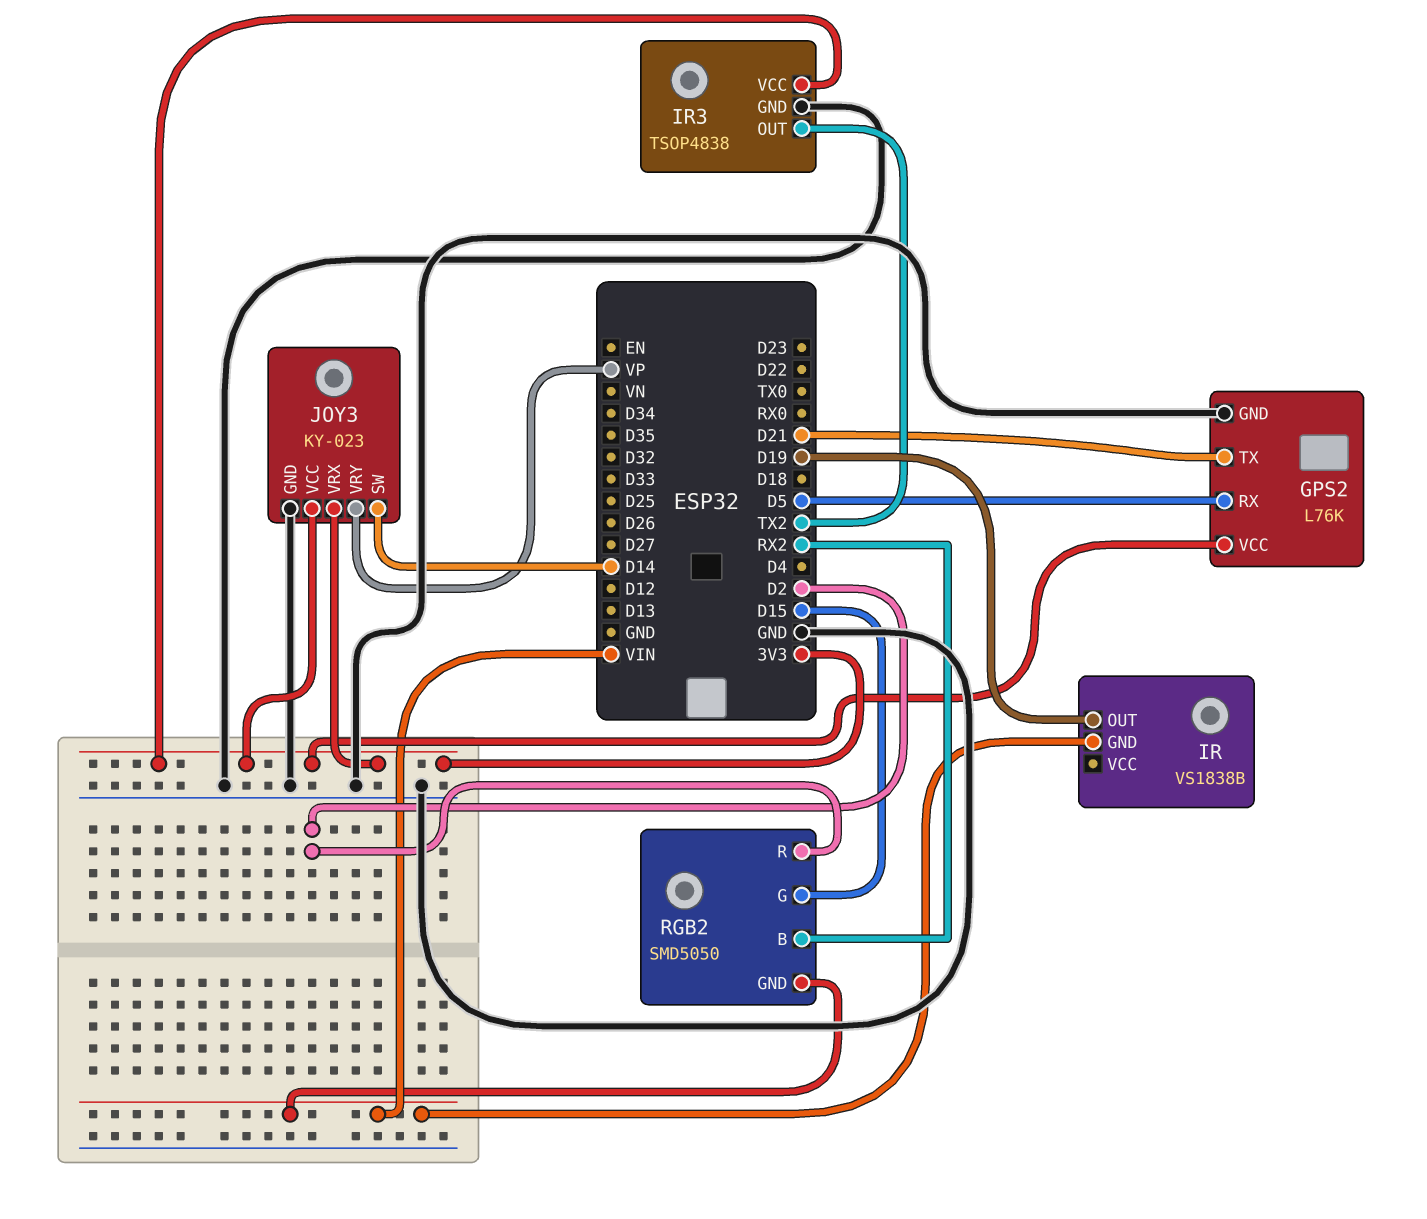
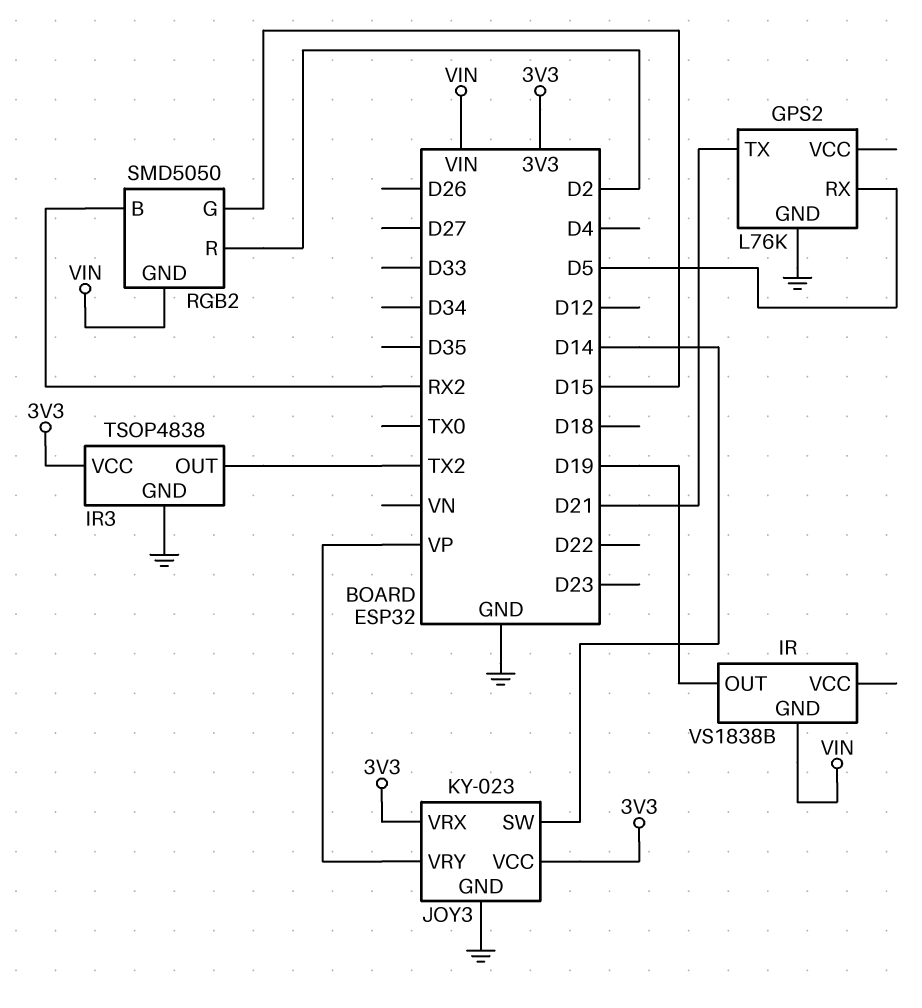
GPS2 pin VCC: 3V3 -> none

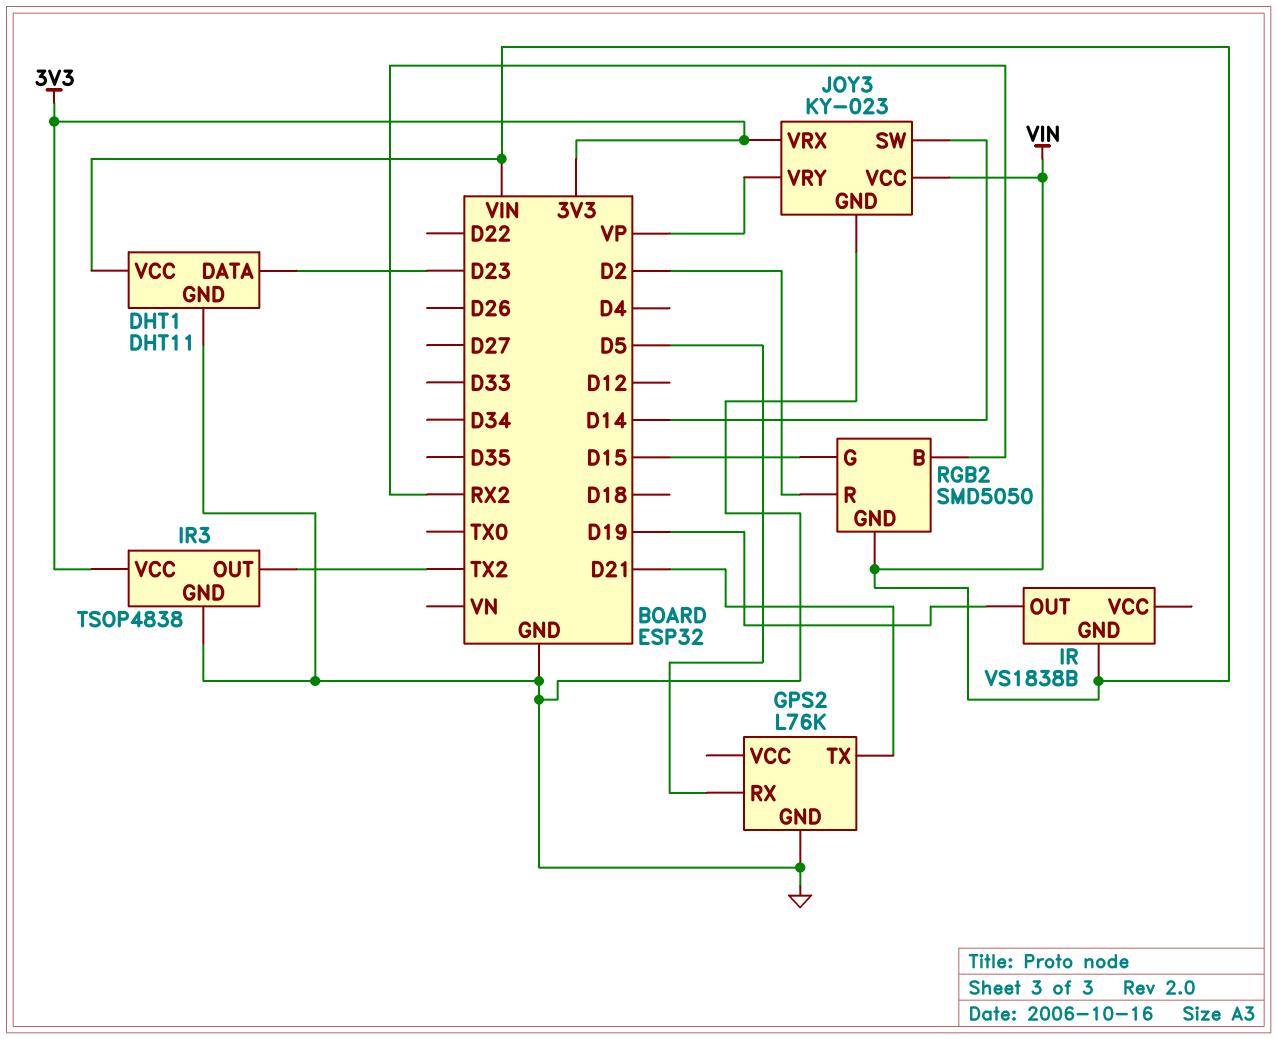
DHT1: none -> DHT11
DHT1 pin DATA: none -> D23
DHT1 pin GND: none -> GND
DHT1 pin VCC: none -> VIN
JOY3 pin VCC: 3V3 -> VIN

